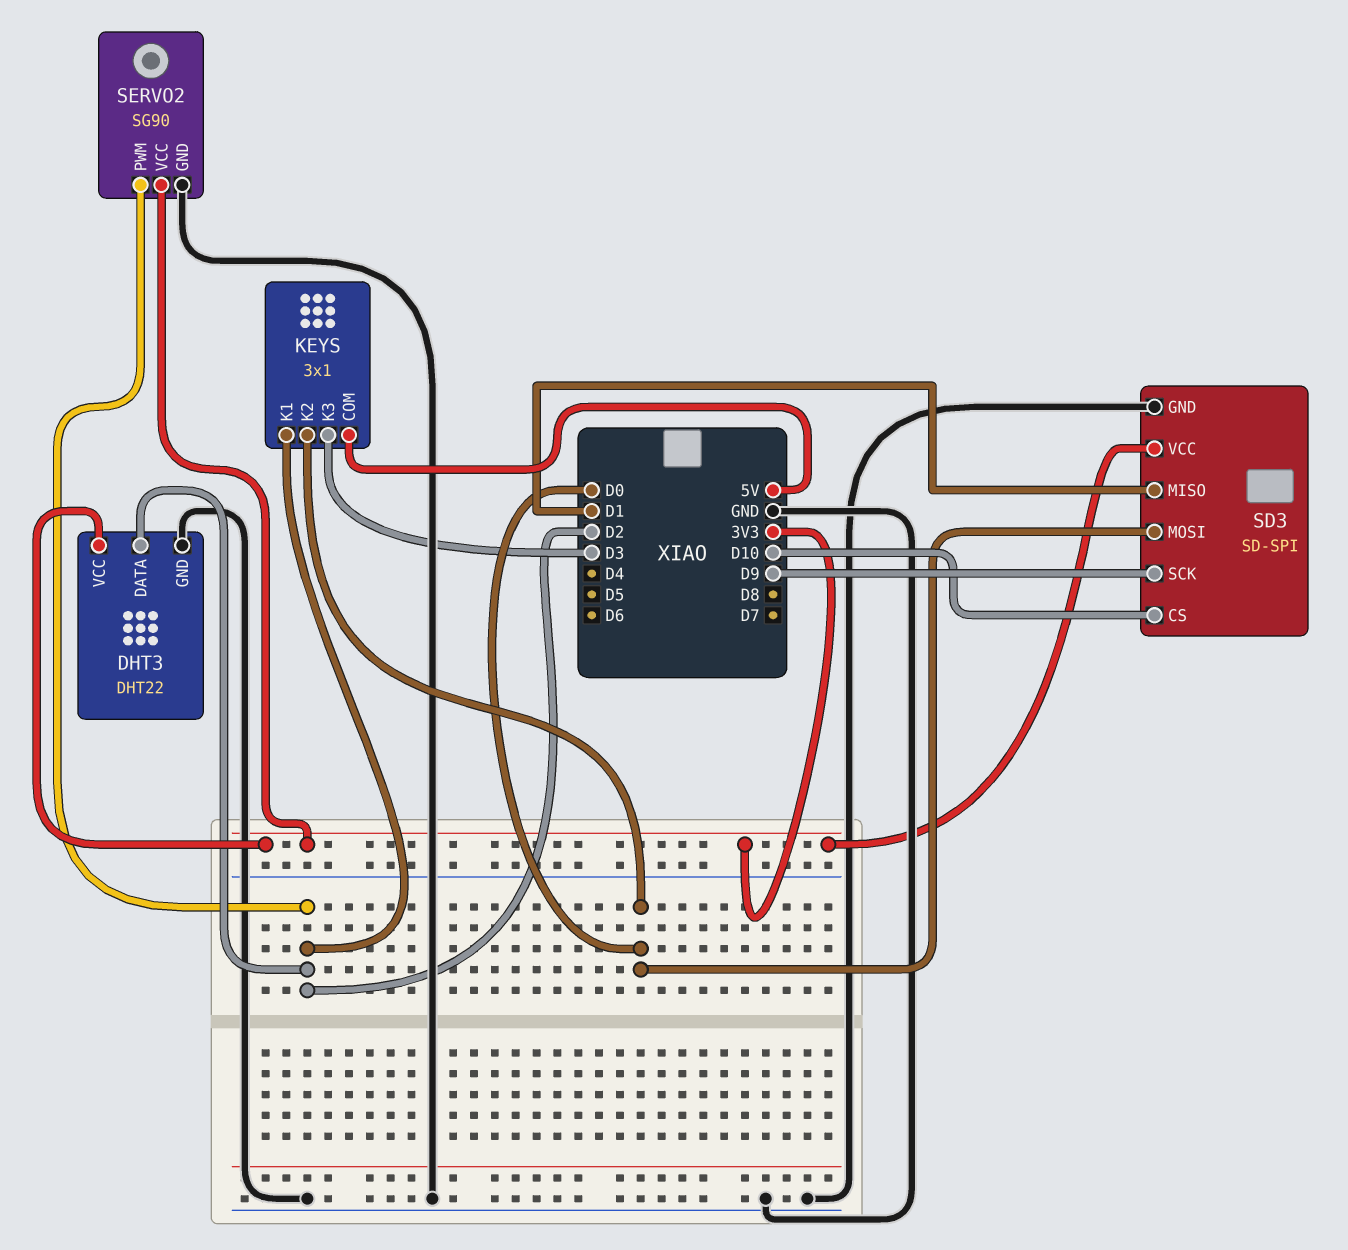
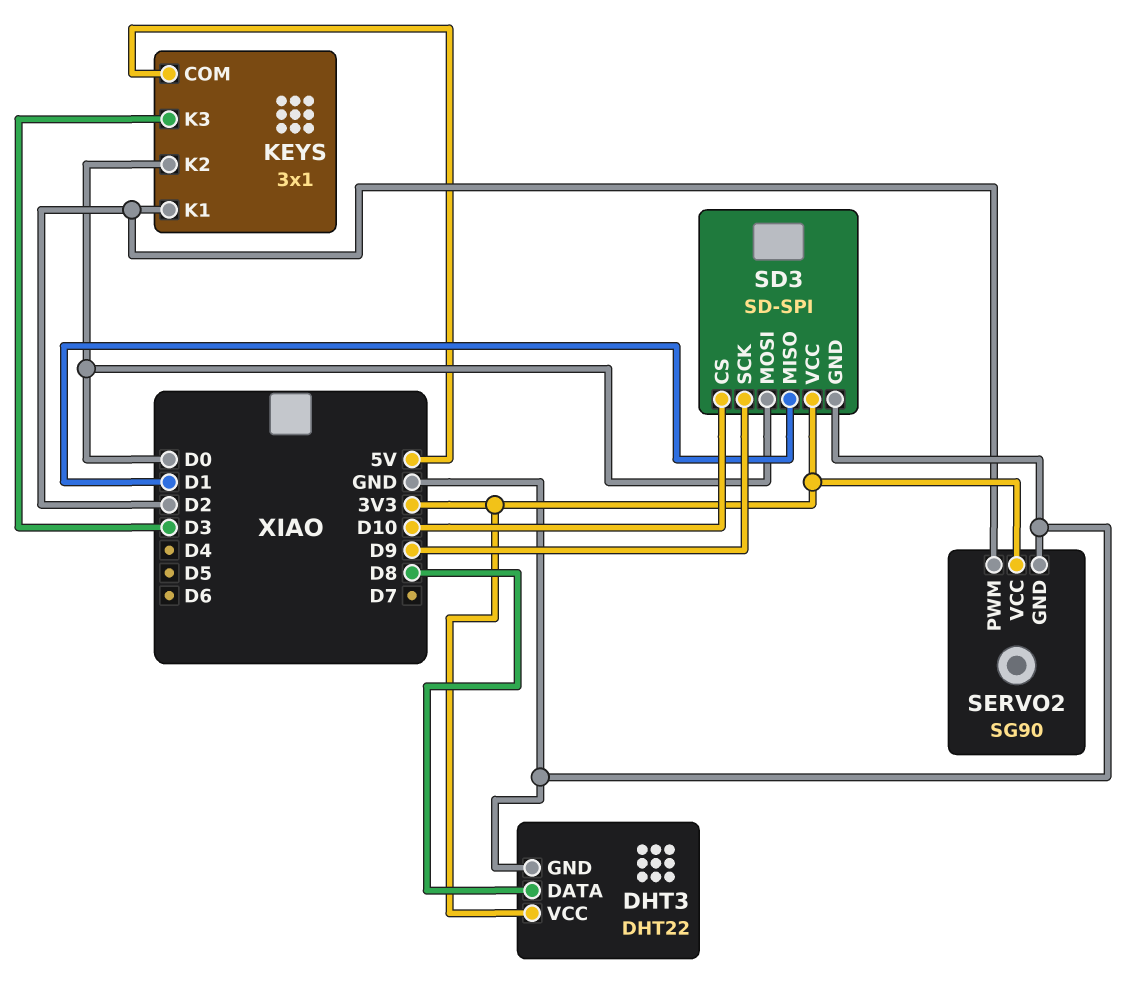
DHT3 pin DATA: D2 -> D8

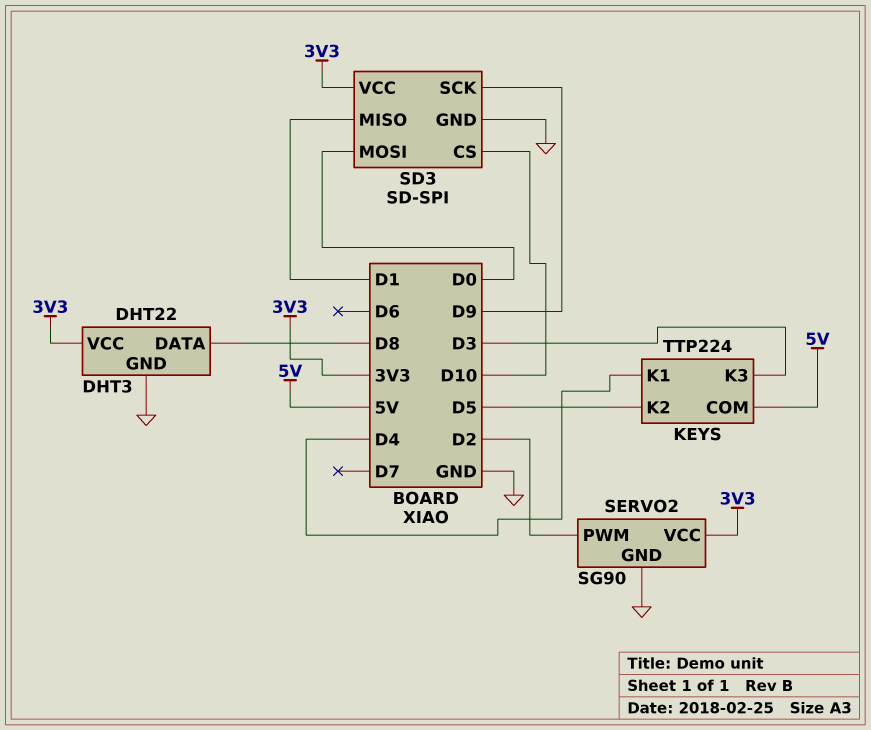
KEYS: 3x1 -> TTP224
KEYS pin K1: D2 -> D4
KEYS pin K2: D0 -> D5

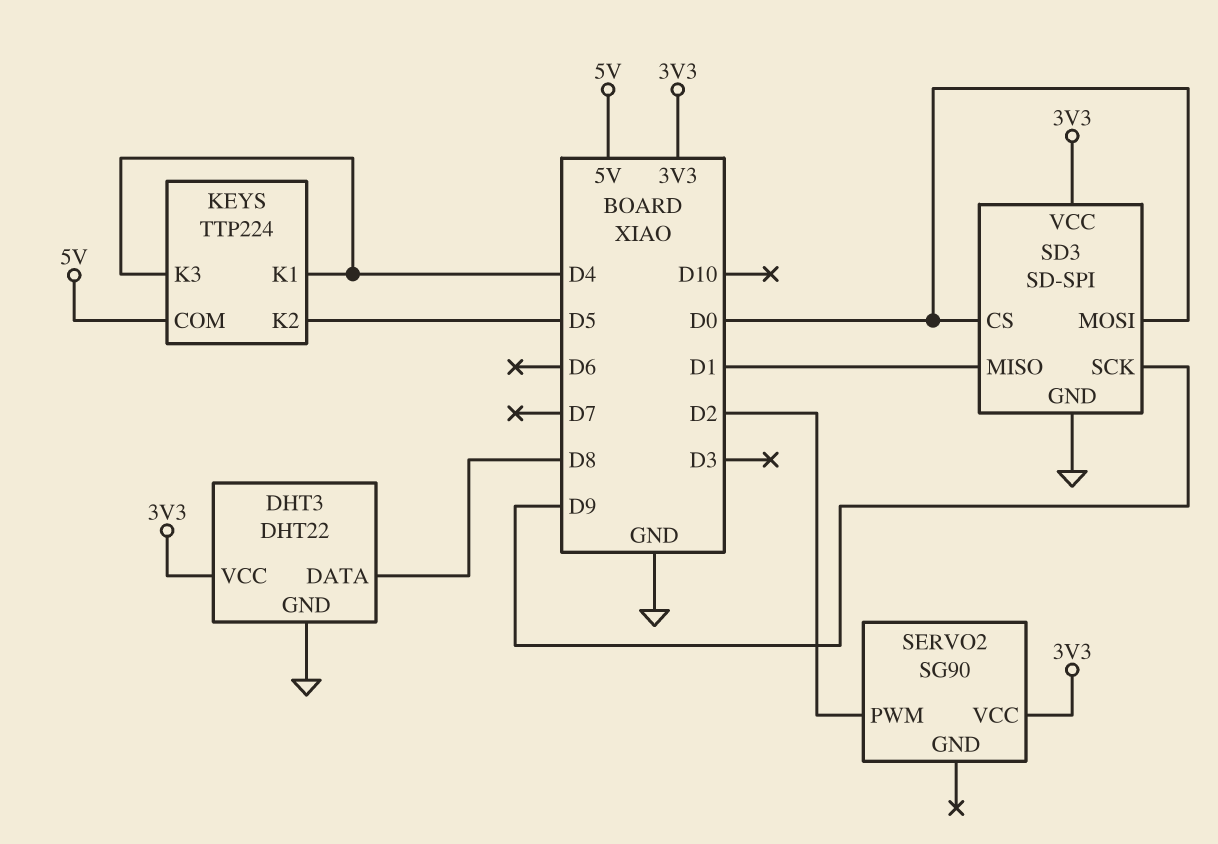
KEYS pin K3: D3 -> D4
SD3 pin CS: D10 -> D0
SERVO2 pin GND: GND -> none

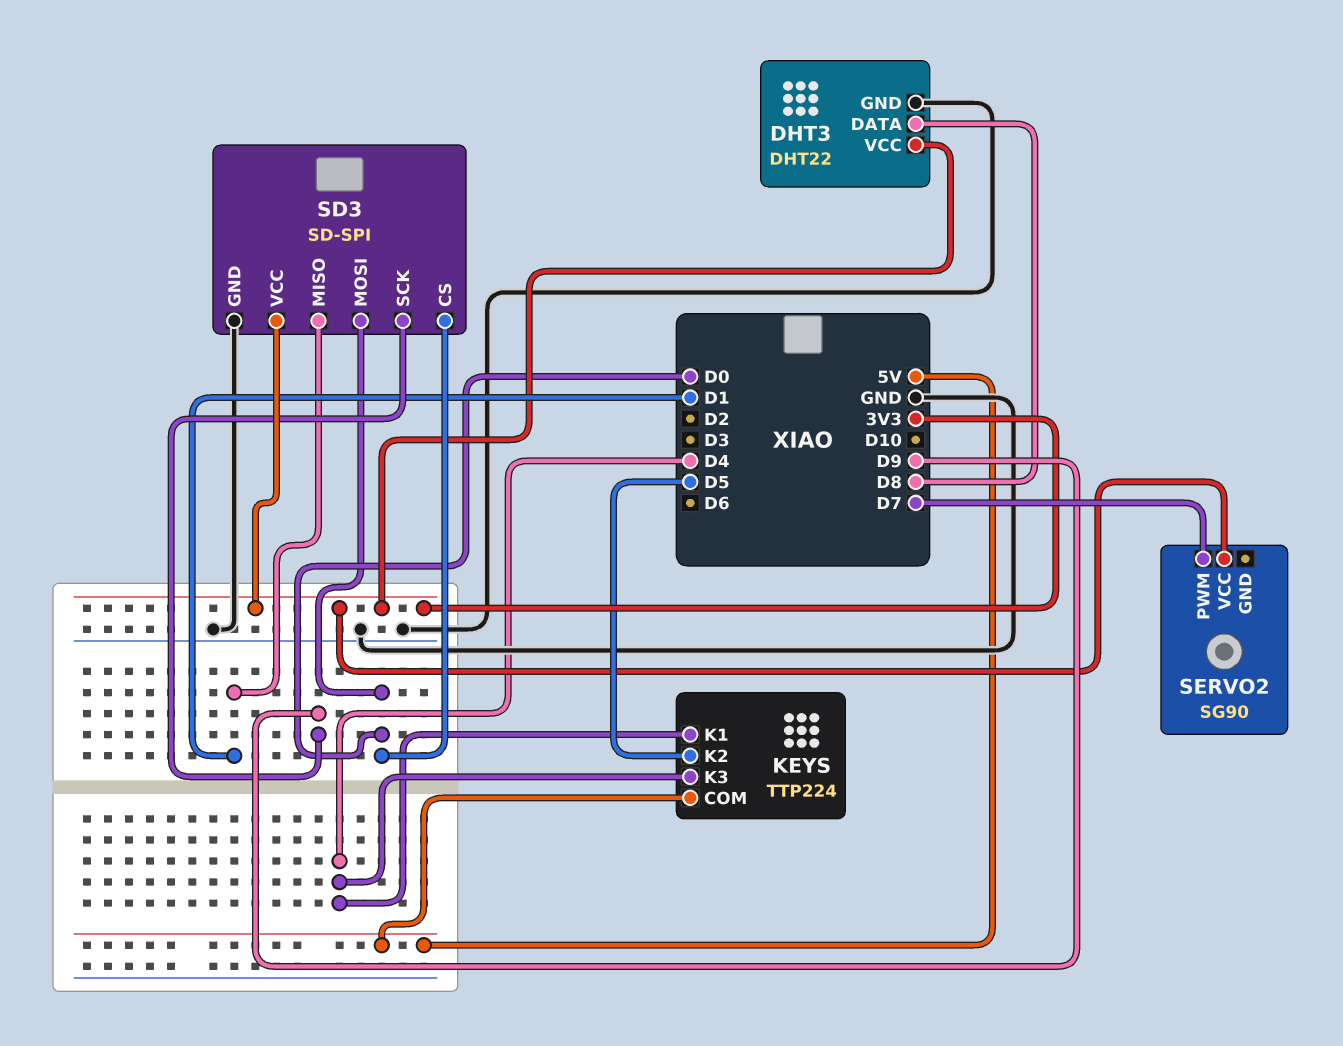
SERVO2 pin PWM: D2 -> D7

